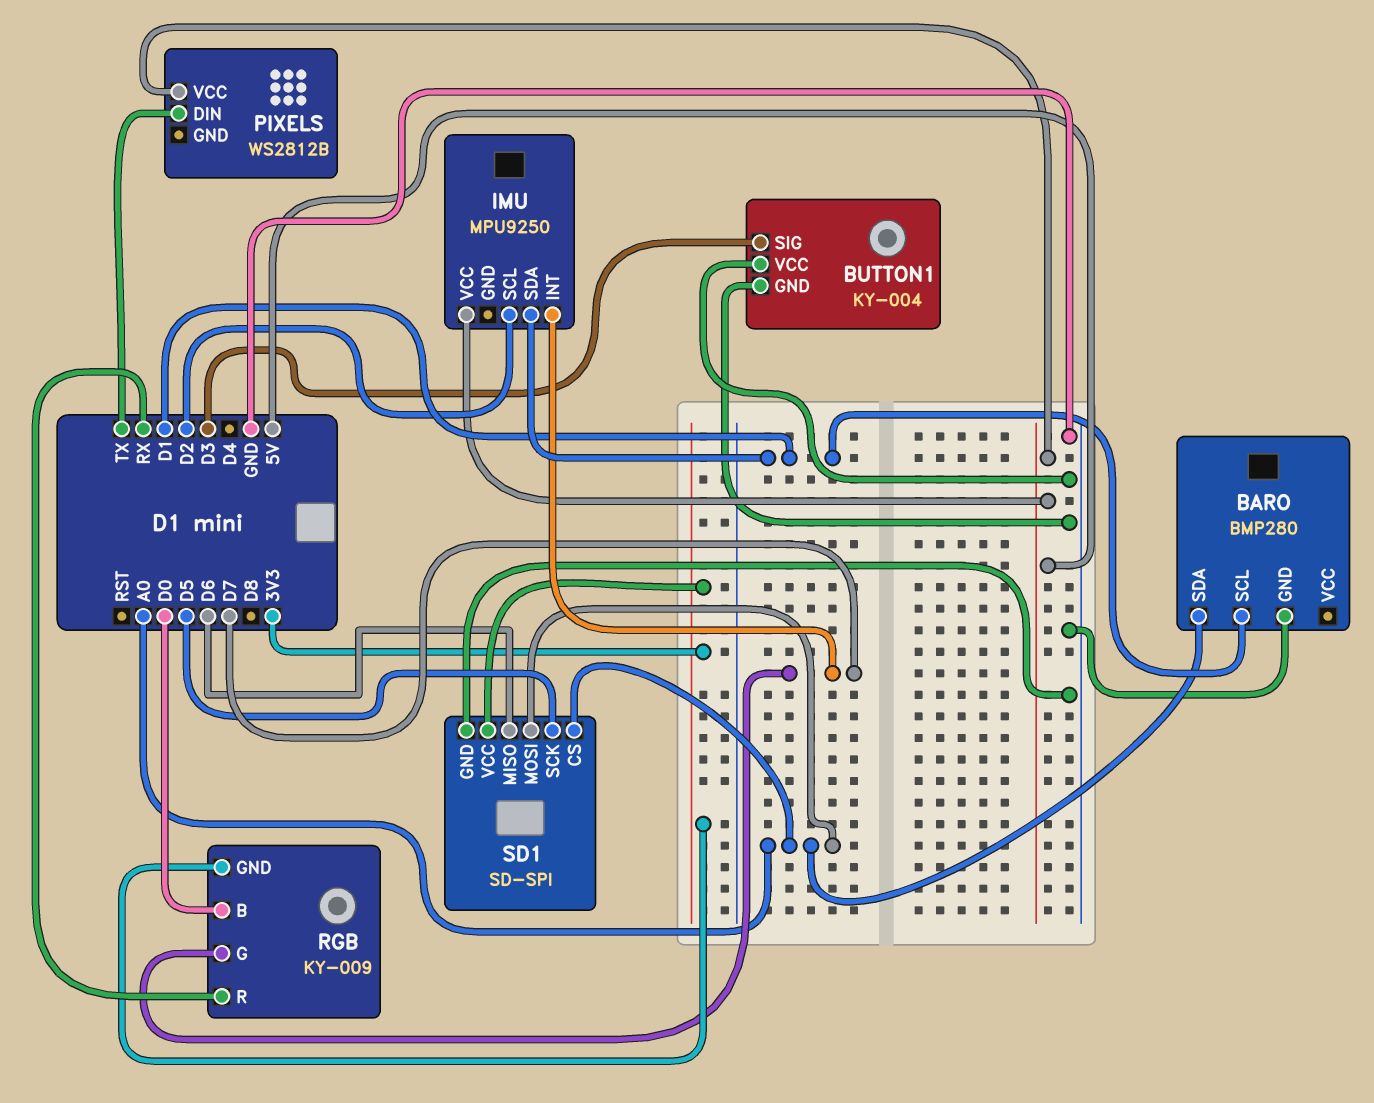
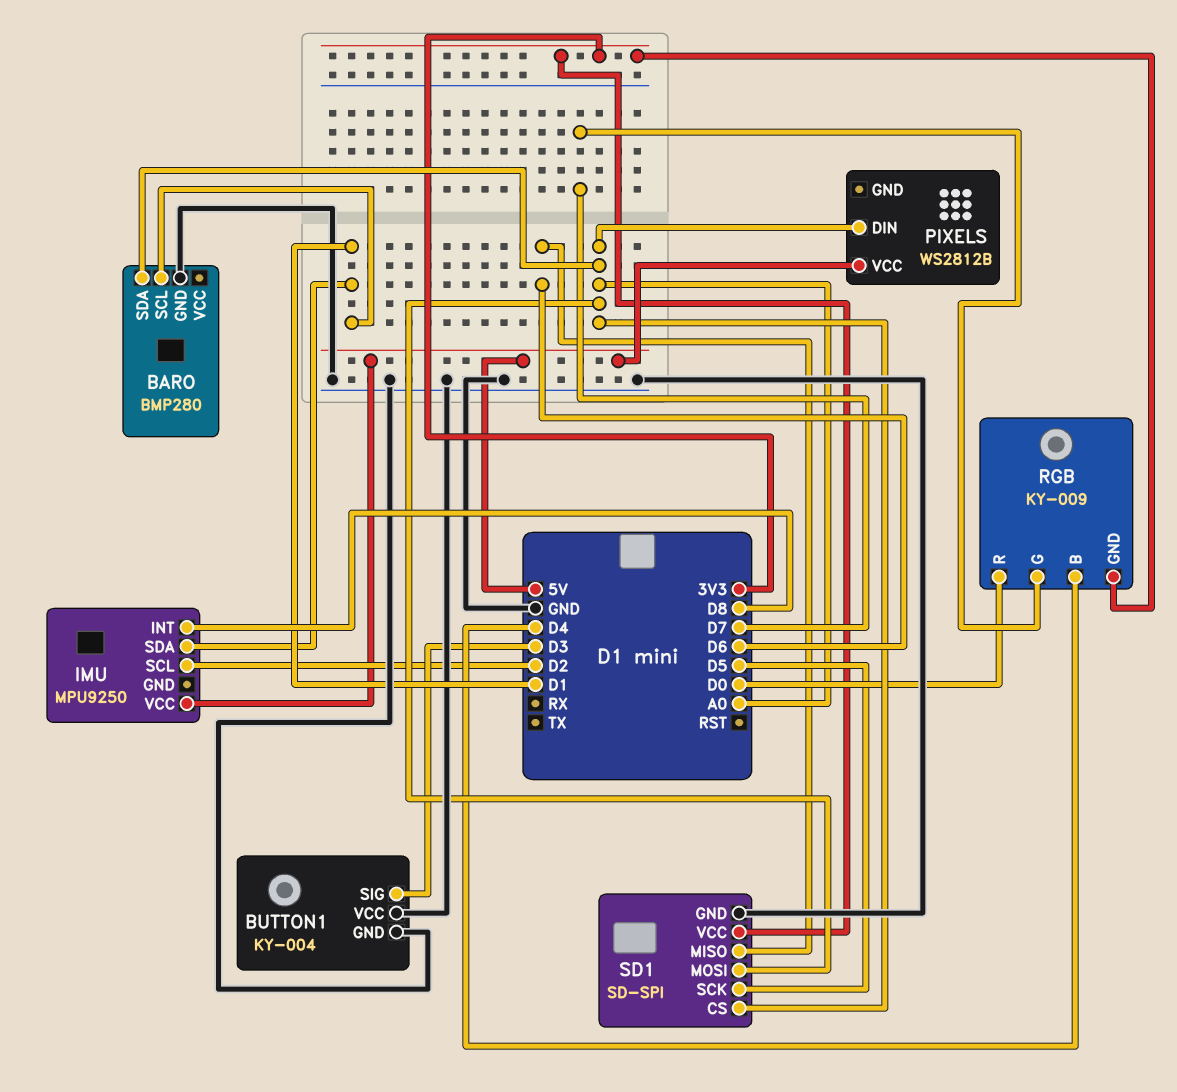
IMU pin INT: D7 -> D8
PIXELS pin DIN: TX -> A0
RGB pin B: D0 -> D4
RGB pin R: RX -> D0

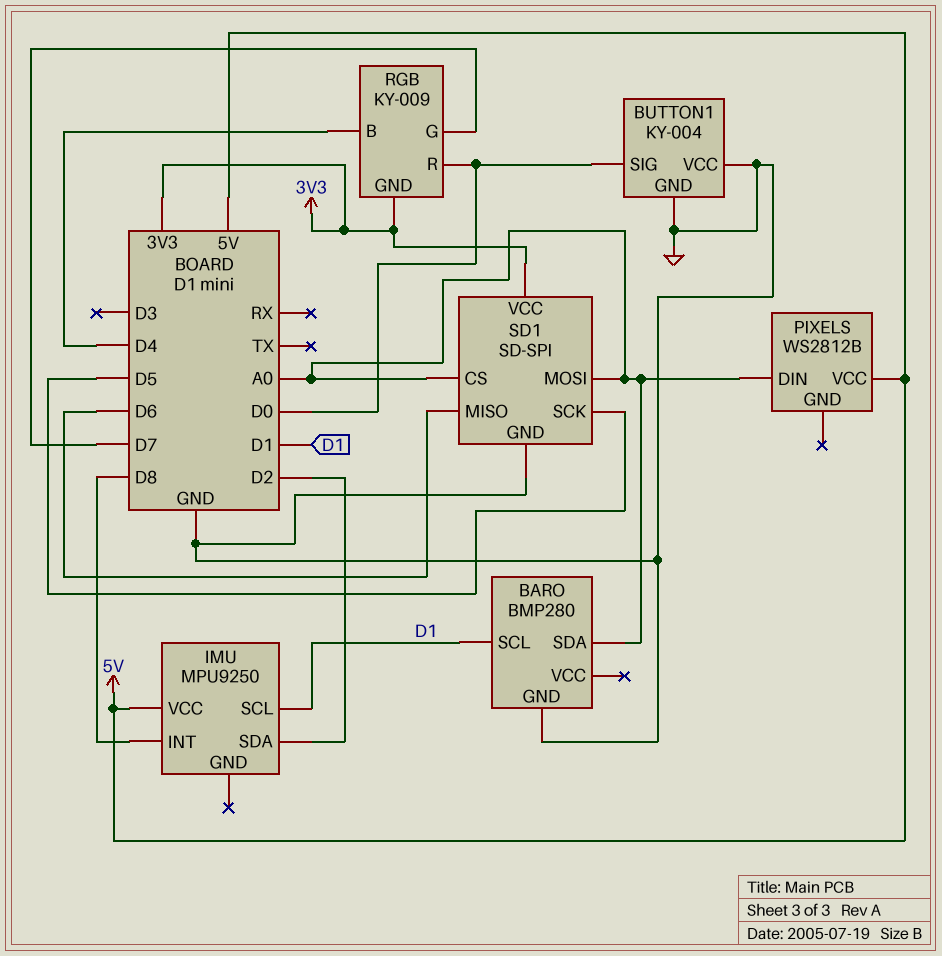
BUTTON1 pin SIG: D3 -> D0
IMU pin SCL: D2 -> D1
IMU pin SDA: D1 -> D2

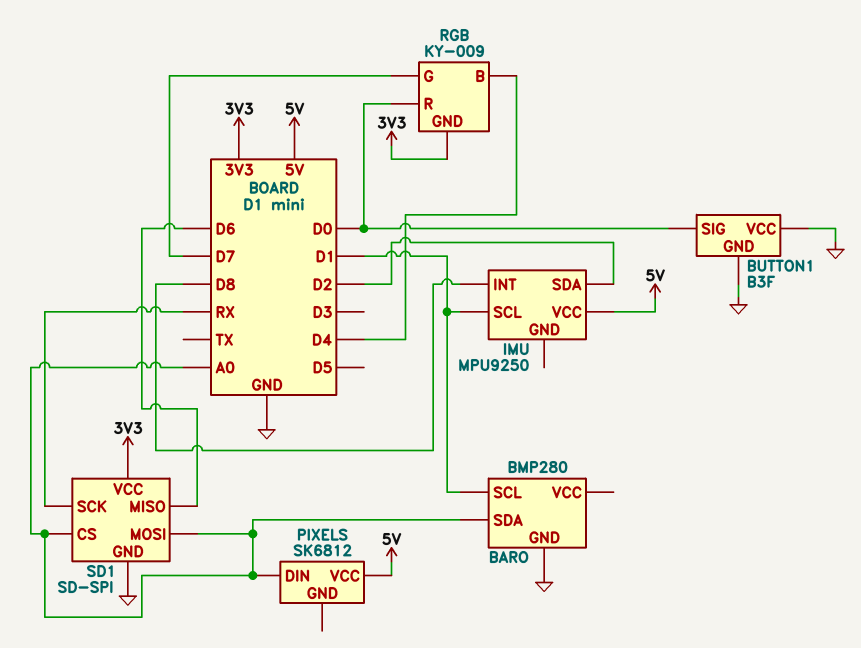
BUTTON1: KY-004 -> B3F
PIXELS: WS2812B -> SK6812
SD1 pin SCK: D5 -> RX

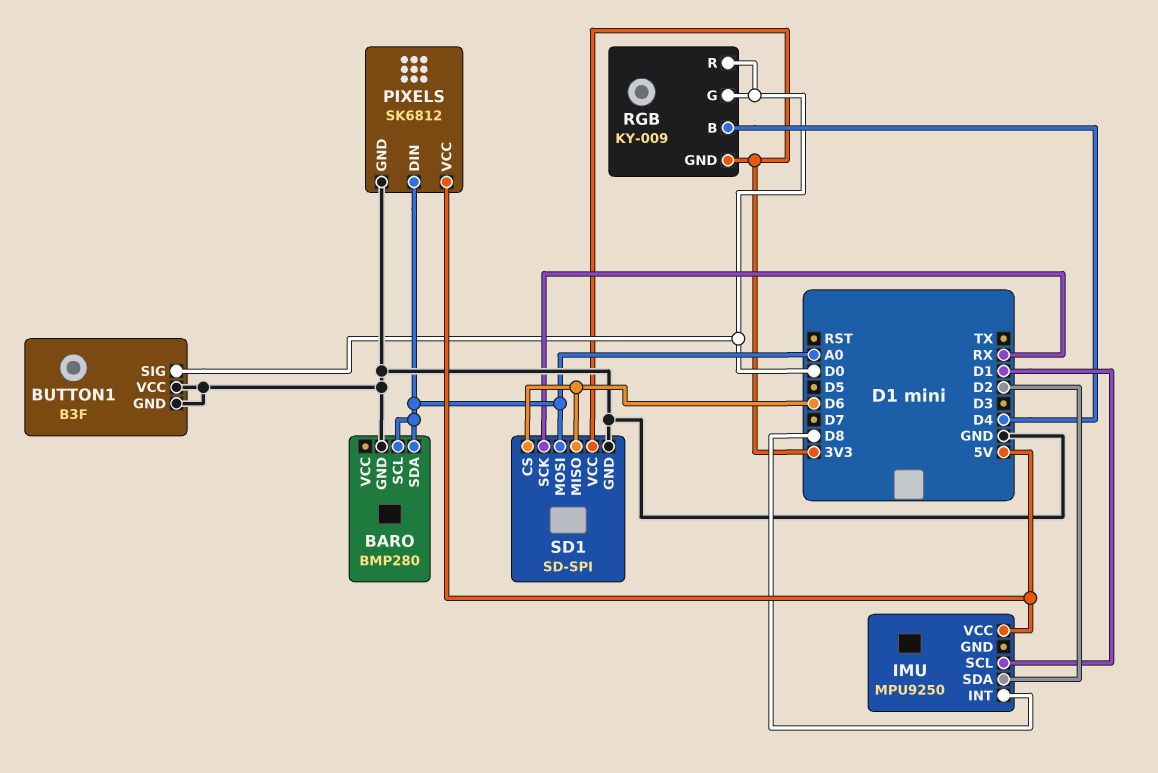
BARO pin SCL: D1 -> A0
PIXELS pin GND: none -> GND
RGB pin G: D7 -> D0
SD1 pin CS: A0 -> D6

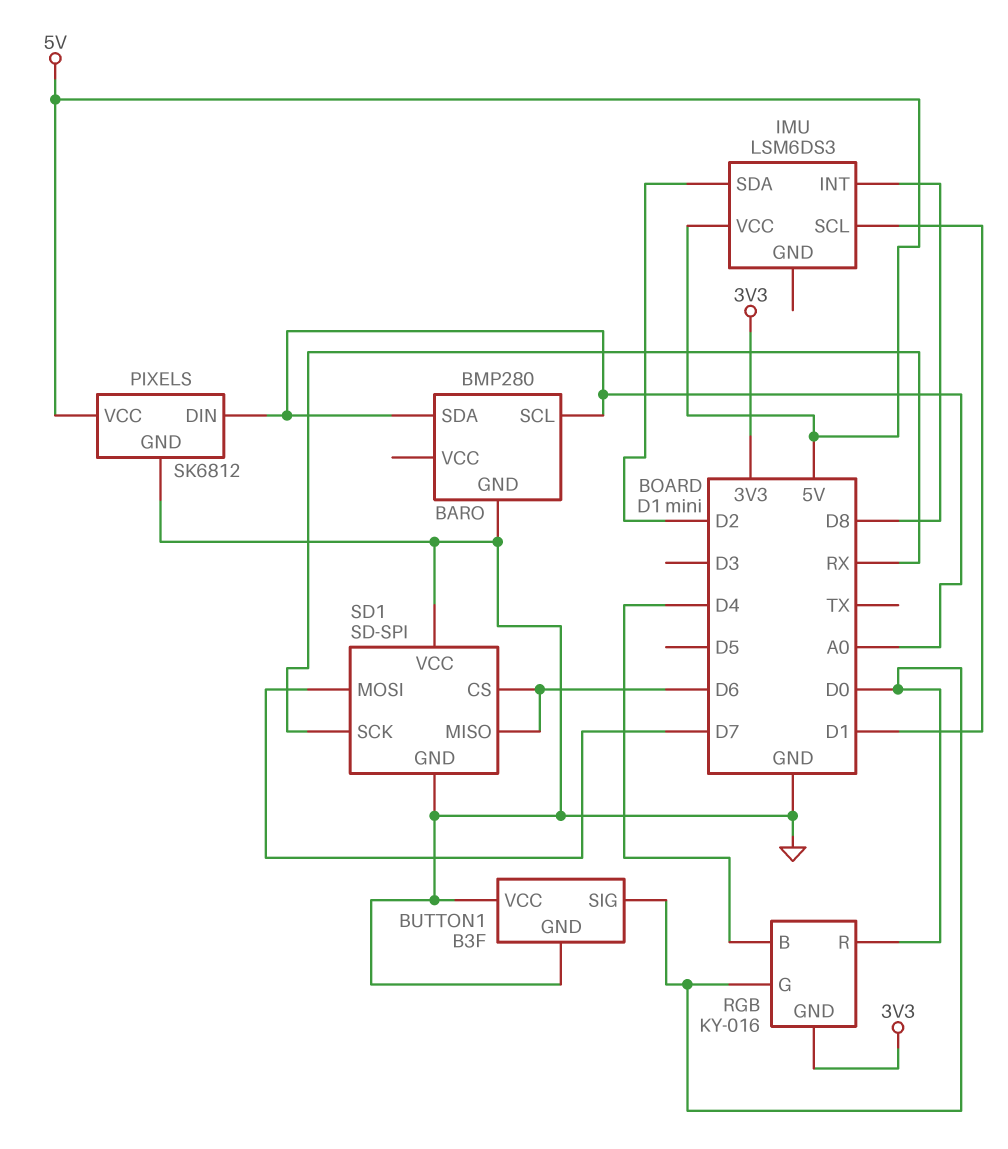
IMU: MPU9250 -> LSM6DS3
RGB: KY-009 -> KY-016
SD1 pin MOSI: A0 -> D7
SD1 pin VCC: 3V3 -> GND

